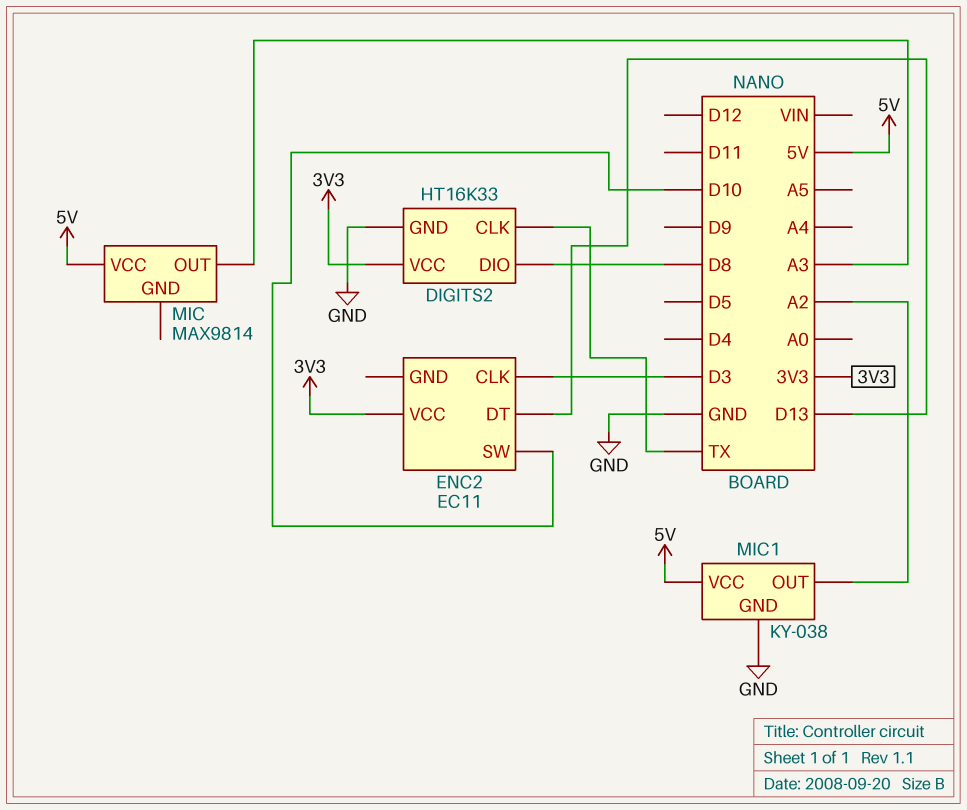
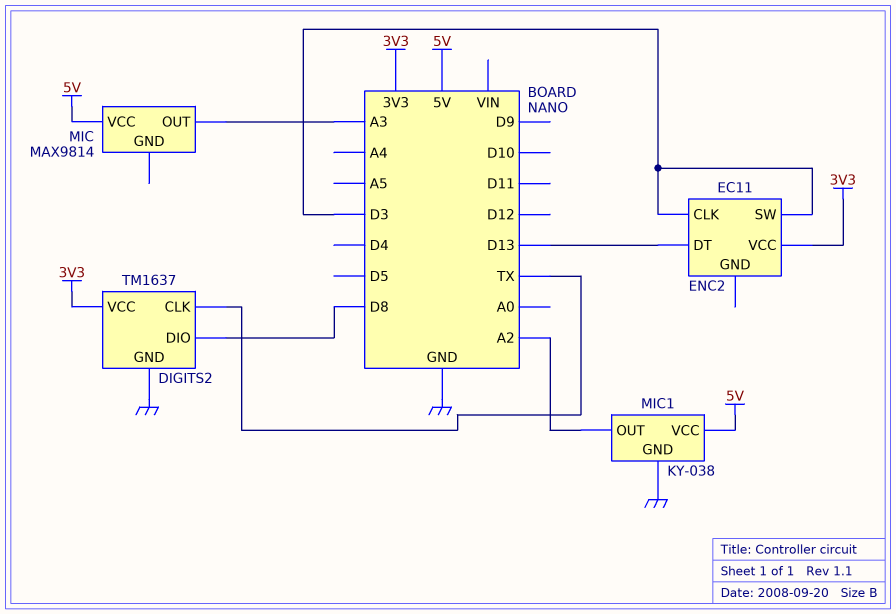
DIGITS2: HT16K33 -> TM1637
ENC2 pin SW: D10 -> D3

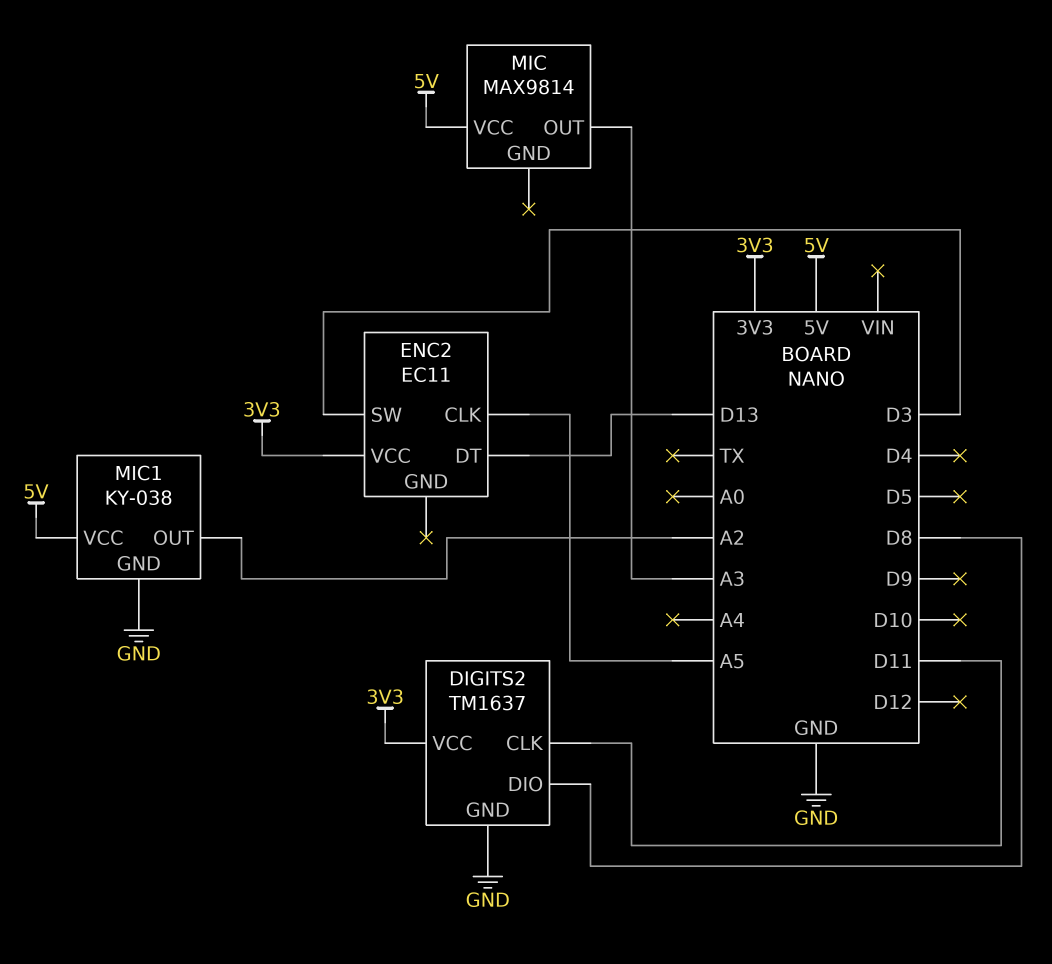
DIGITS2 pin CLK: TX -> D11
ENC2 pin CLK: D3 -> A5

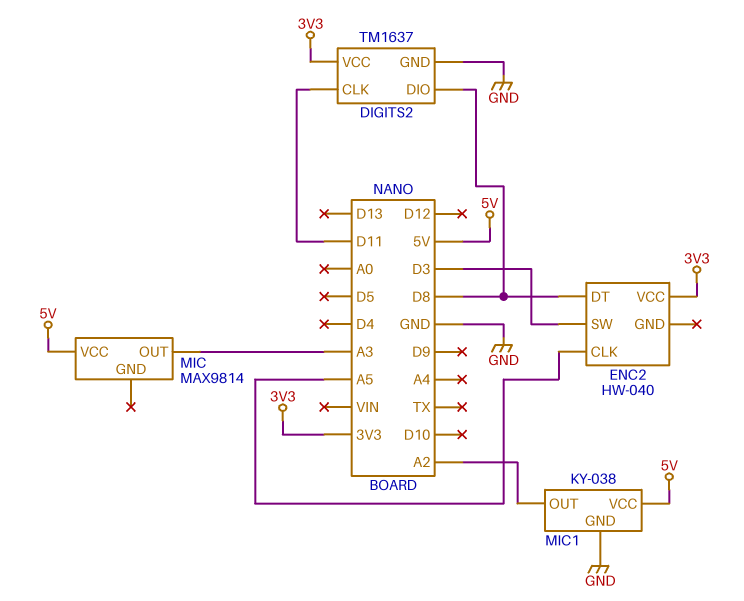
ENC2: EC11 -> HW-040
ENC2 pin DT: D13 -> D8

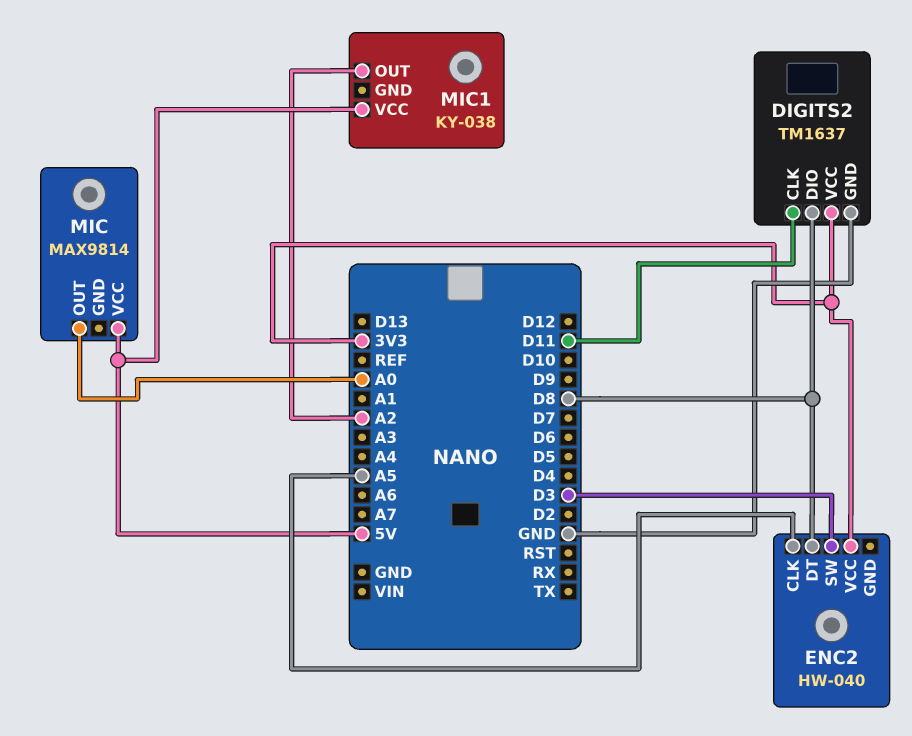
MIC pin OUT: A3 -> A0
MIC1 pin GND: GND -> none

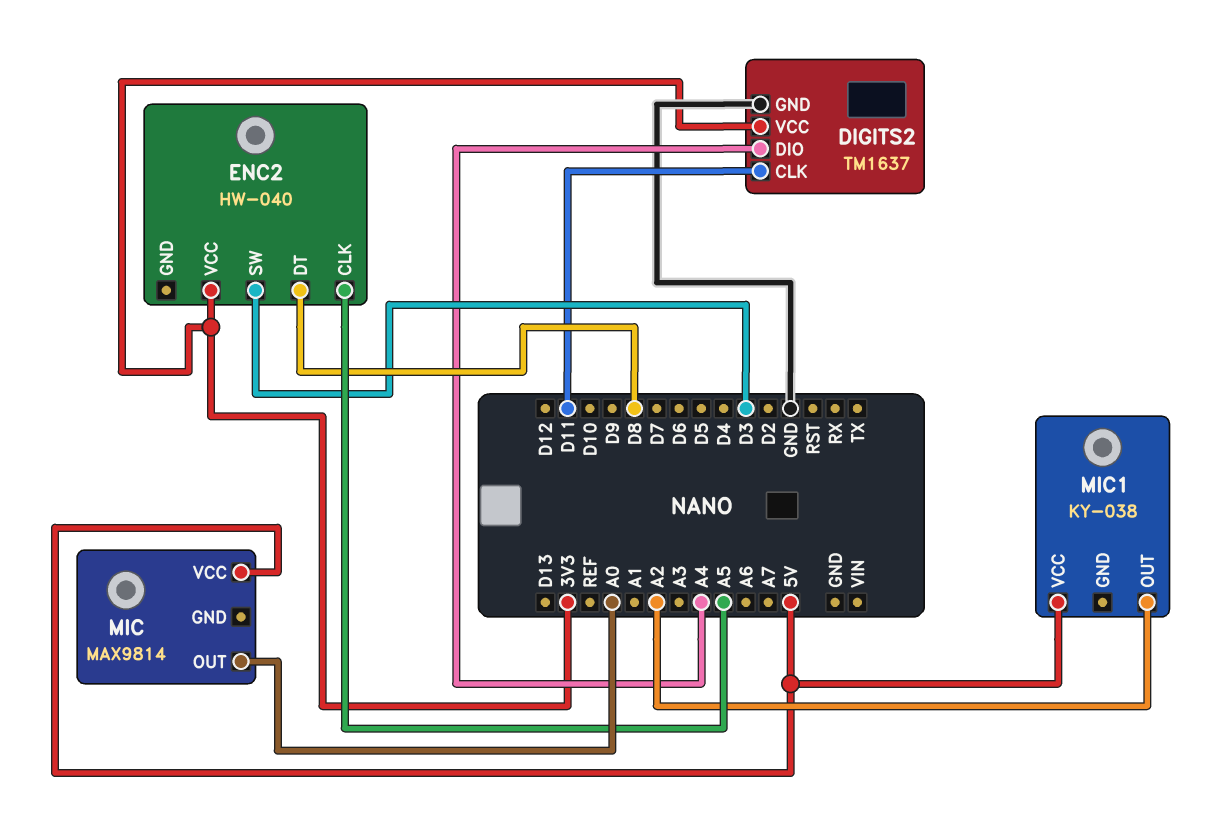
DIGITS2 pin DIO: D8 -> A4

